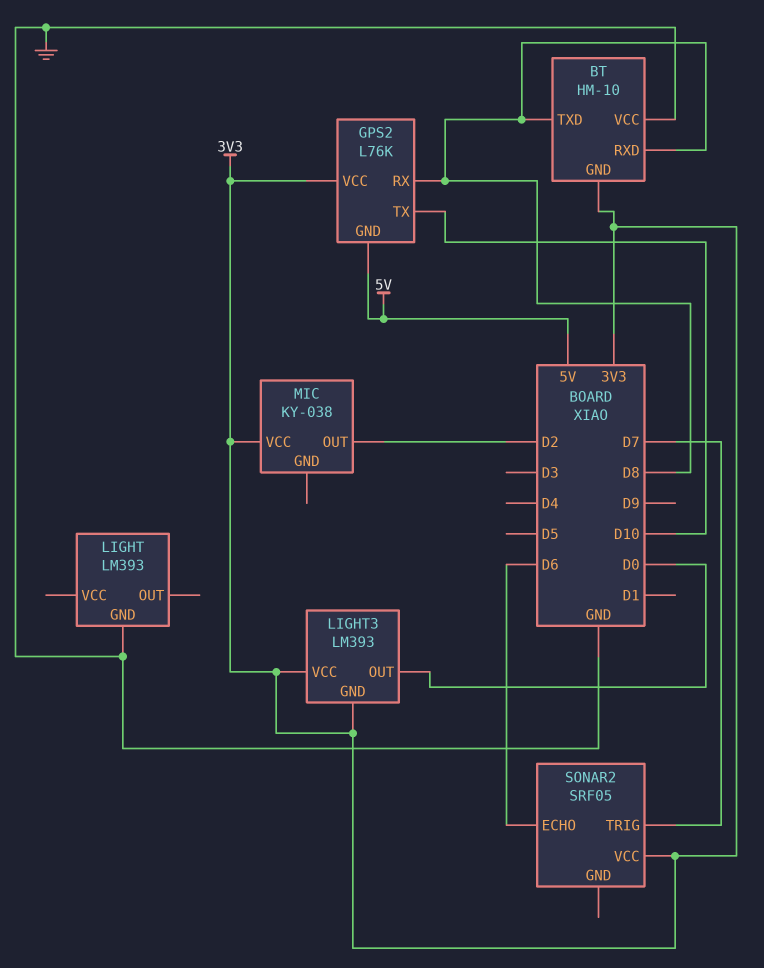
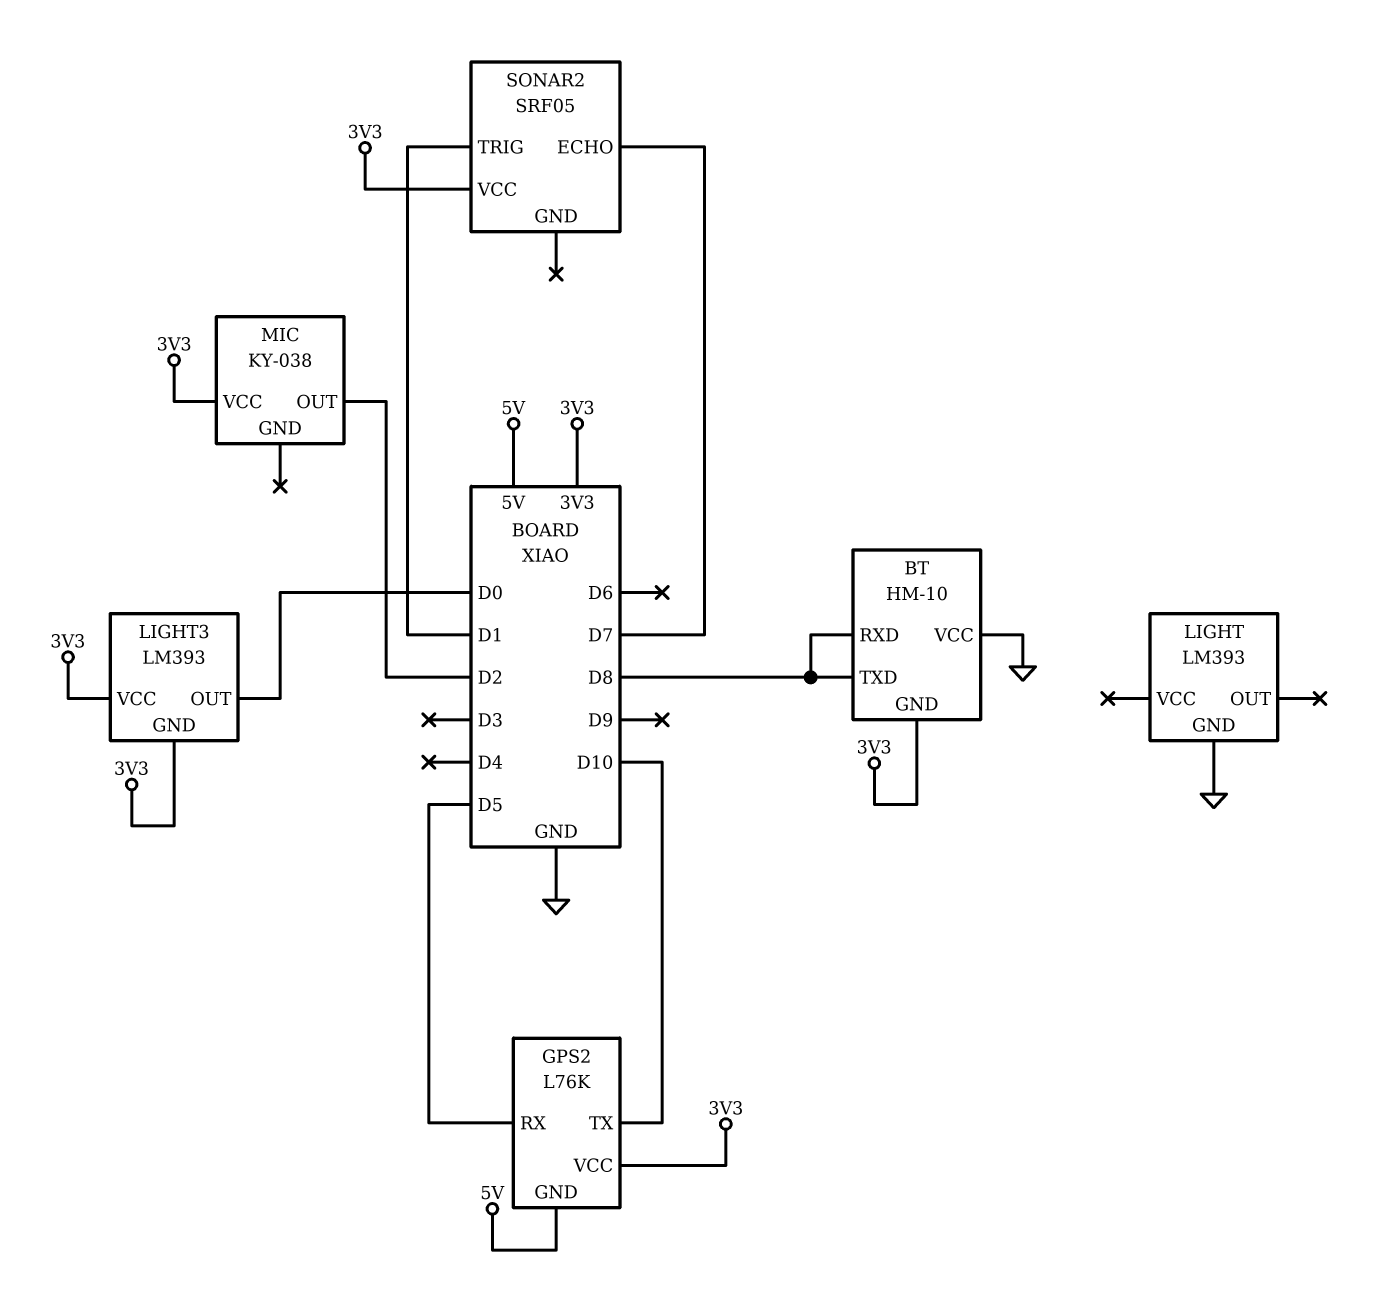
GPS2 pin RX: D8 -> D5
SONAR2 pin ECHO: D6 -> D7
SONAR2 pin TRIG: D7 -> D1

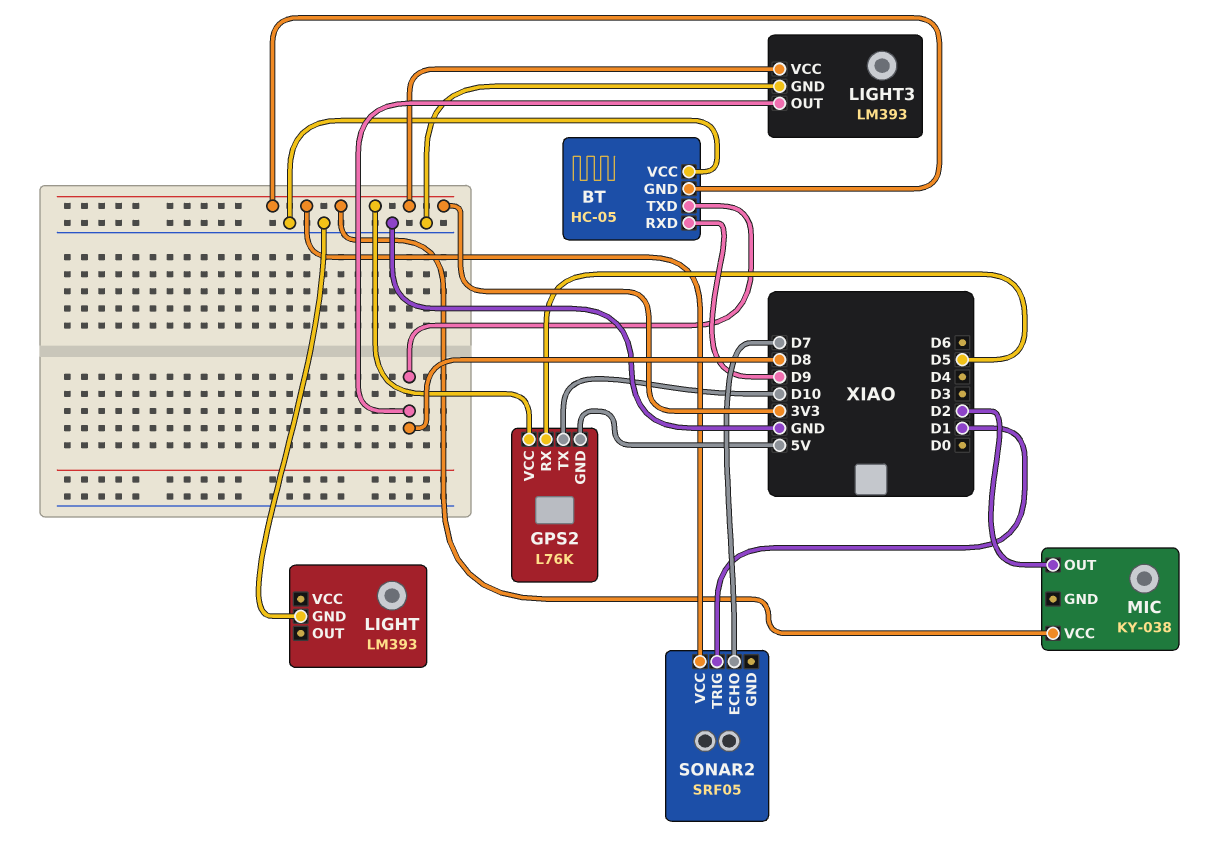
BT: HM-10 -> HC-05
BT pin RXD: D8 -> D9
LIGHT3 pin GND: 3V3 -> GND
LIGHT3 pin OUT: D0 -> D8

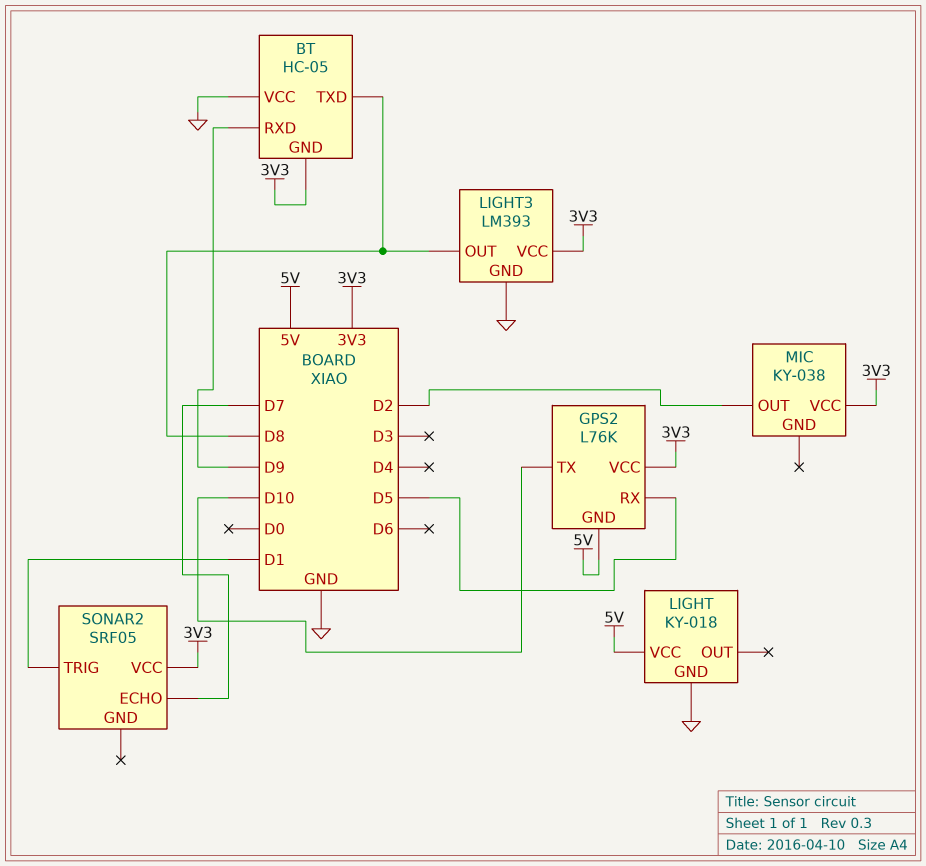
LIGHT: LM393 -> KY-018
LIGHT pin VCC: none -> 5V

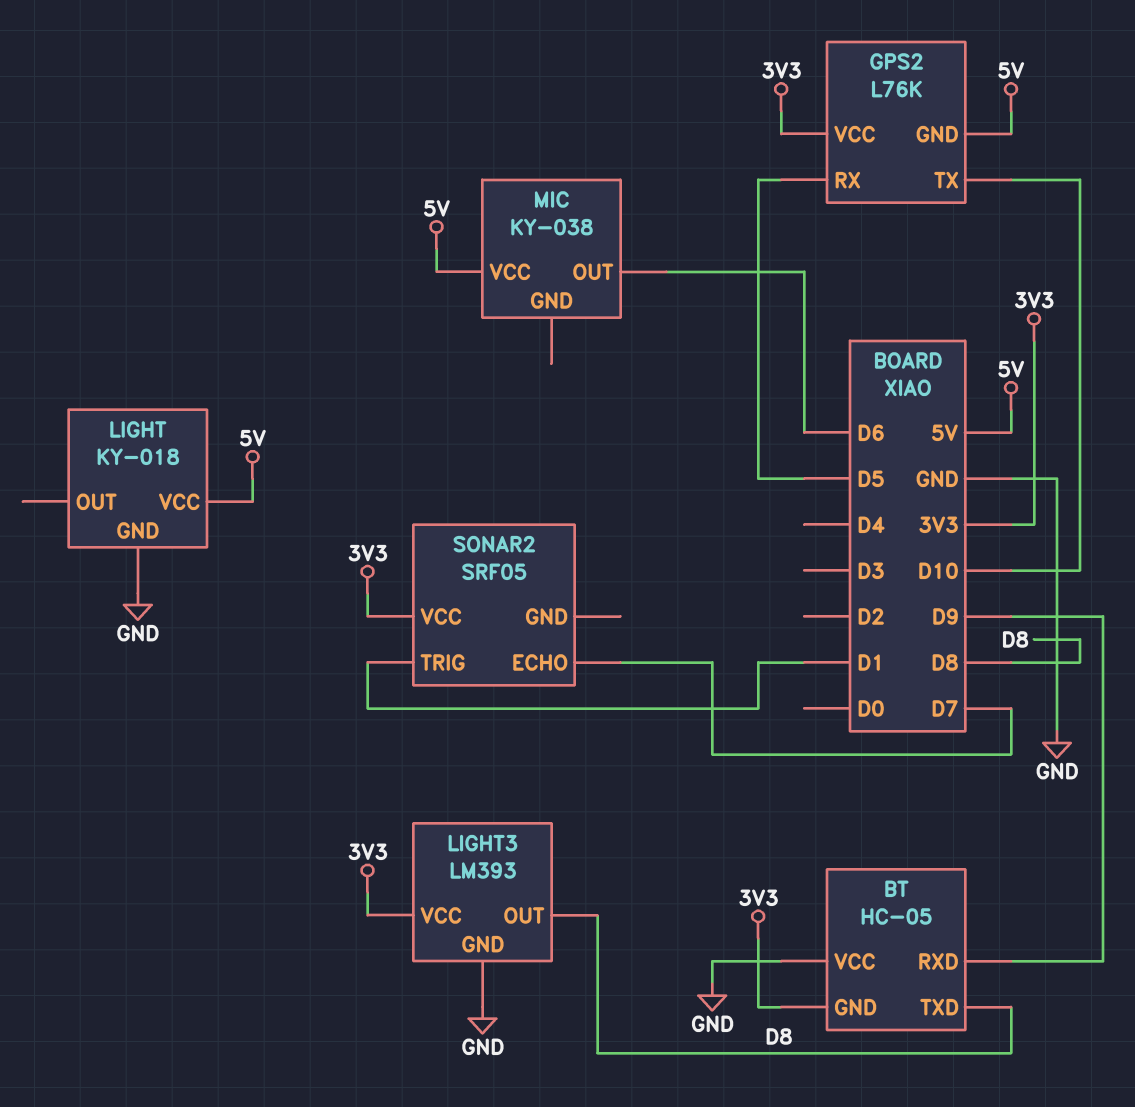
MIC pin OUT: D2 -> D6
MIC pin VCC: 3V3 -> 5V

